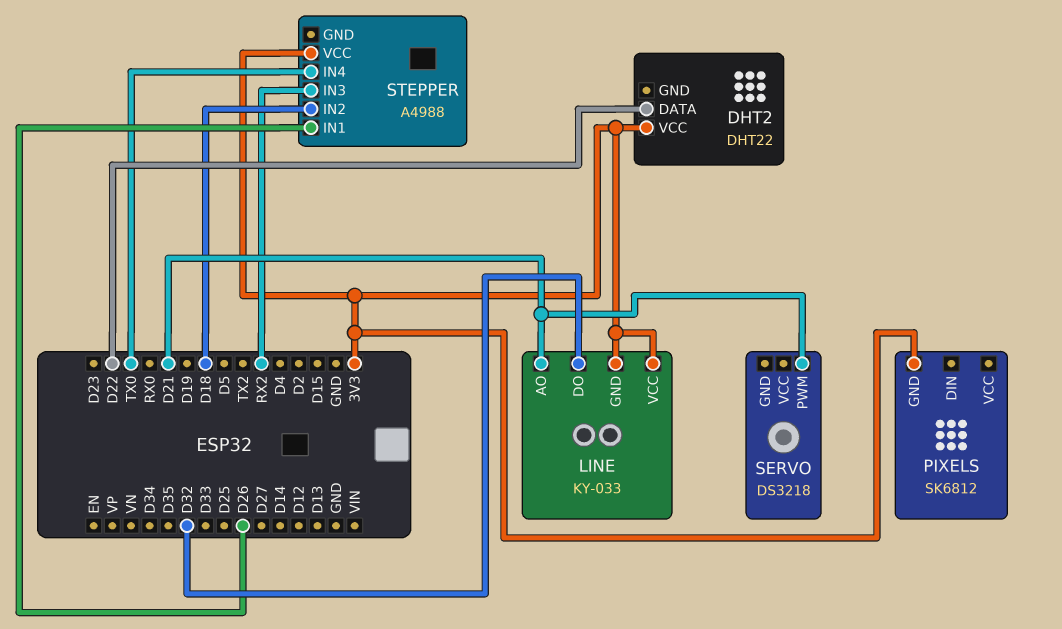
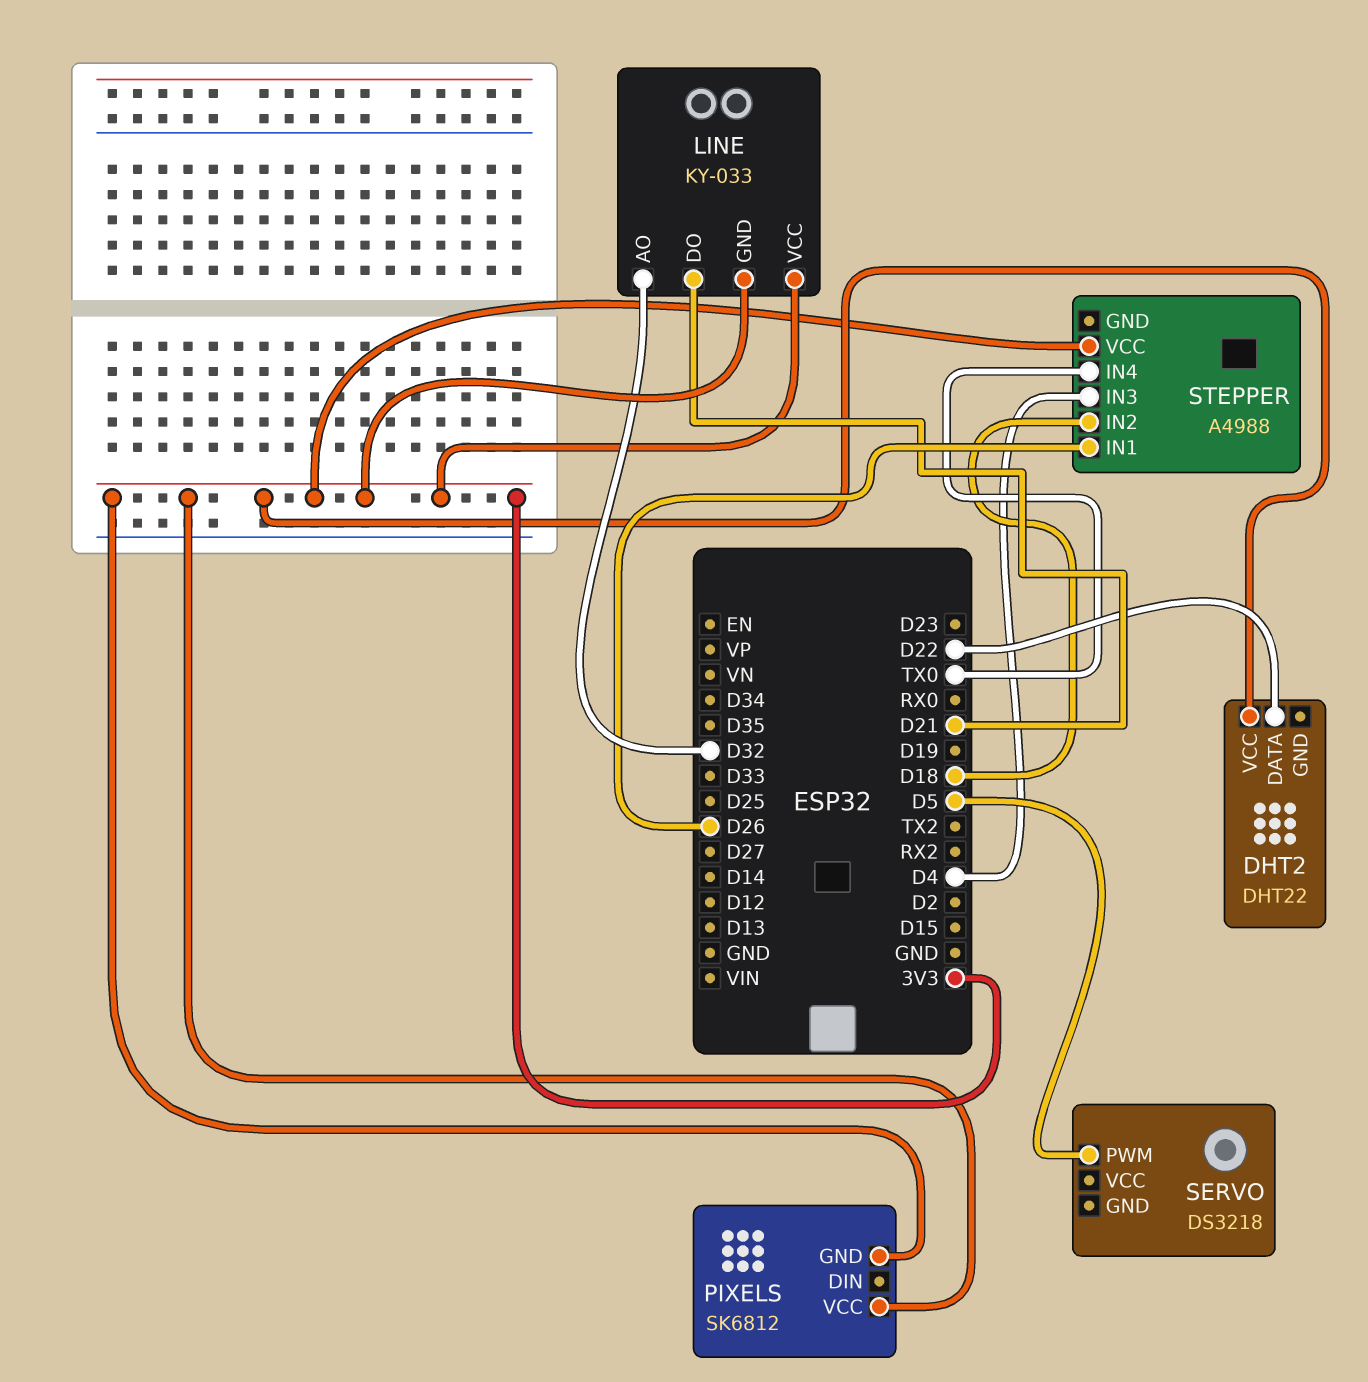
LINE pin AO: D21 -> D32
LINE pin DO: D32 -> D21
PIXELS pin VCC: none -> 3V3
SERVO pin PWM: D21 -> D5
STEPPER pin IN3: RX2 -> D4

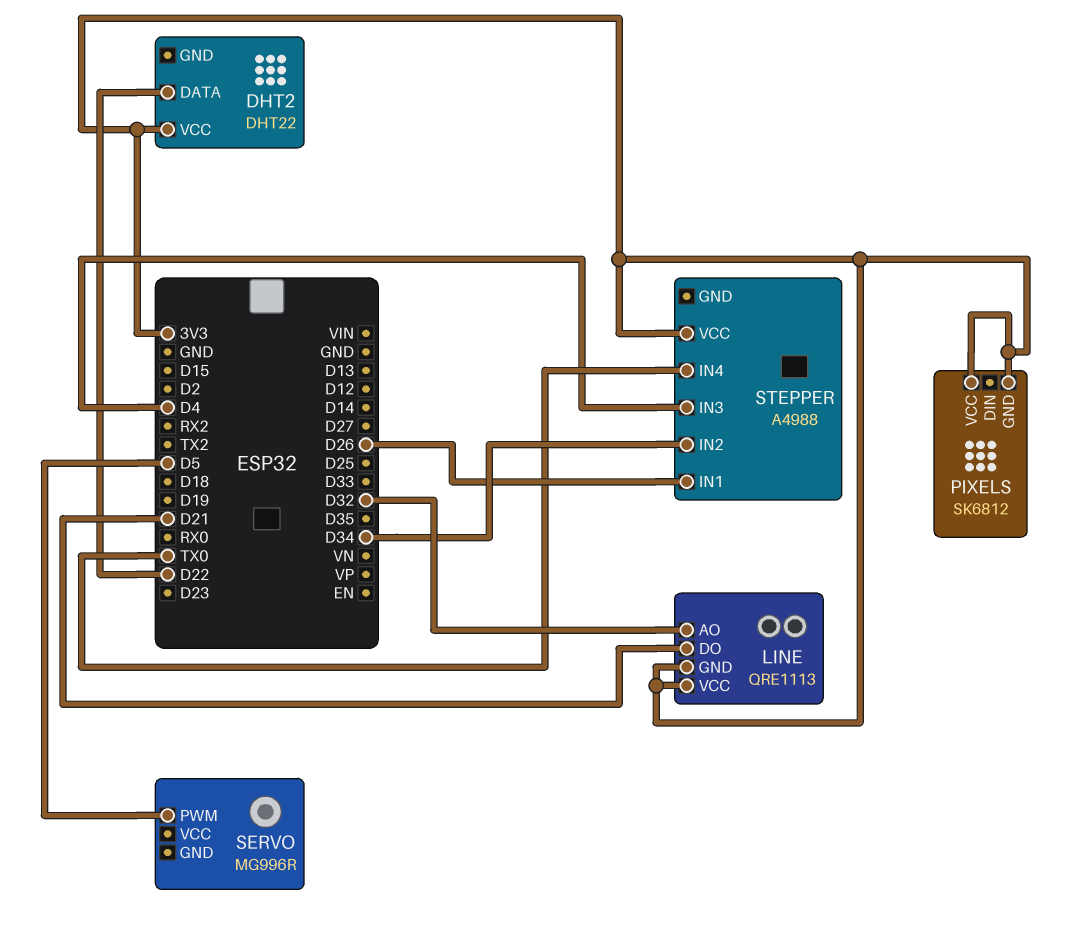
LINE: KY-033 -> QRE1113
SERVO: DS3218 -> MG996R
STEPPER pin IN2: D18 -> D34

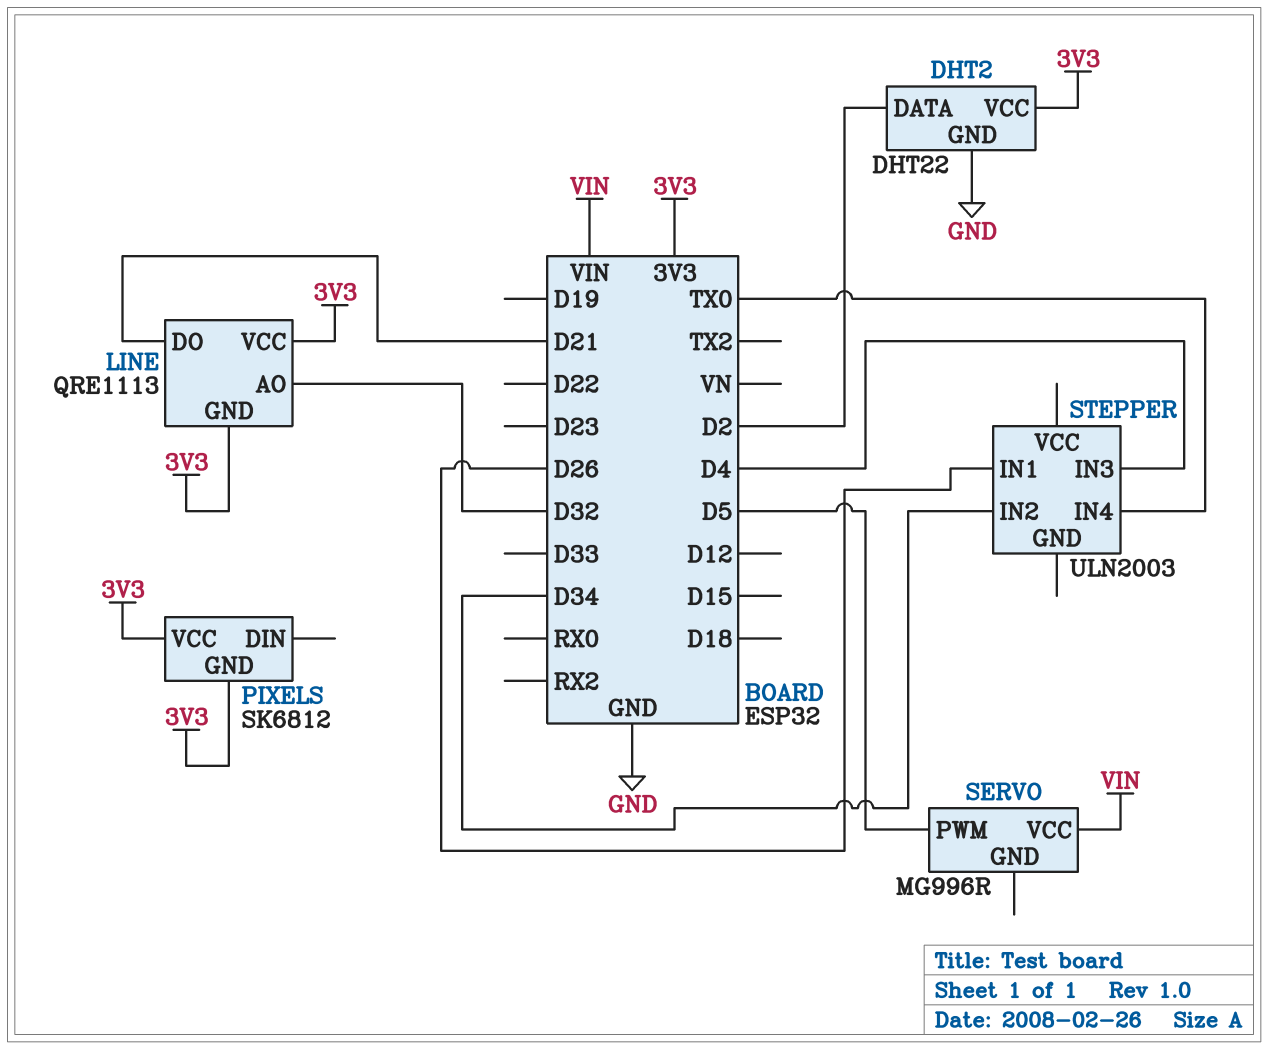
DHT2 pin DATA: D22 -> D2
DHT2 pin GND: none -> GND
SERVO pin VCC: none -> VIN
STEPPER: A4988 -> ULN2003
STEPPER pin VCC: 3V3 -> none

